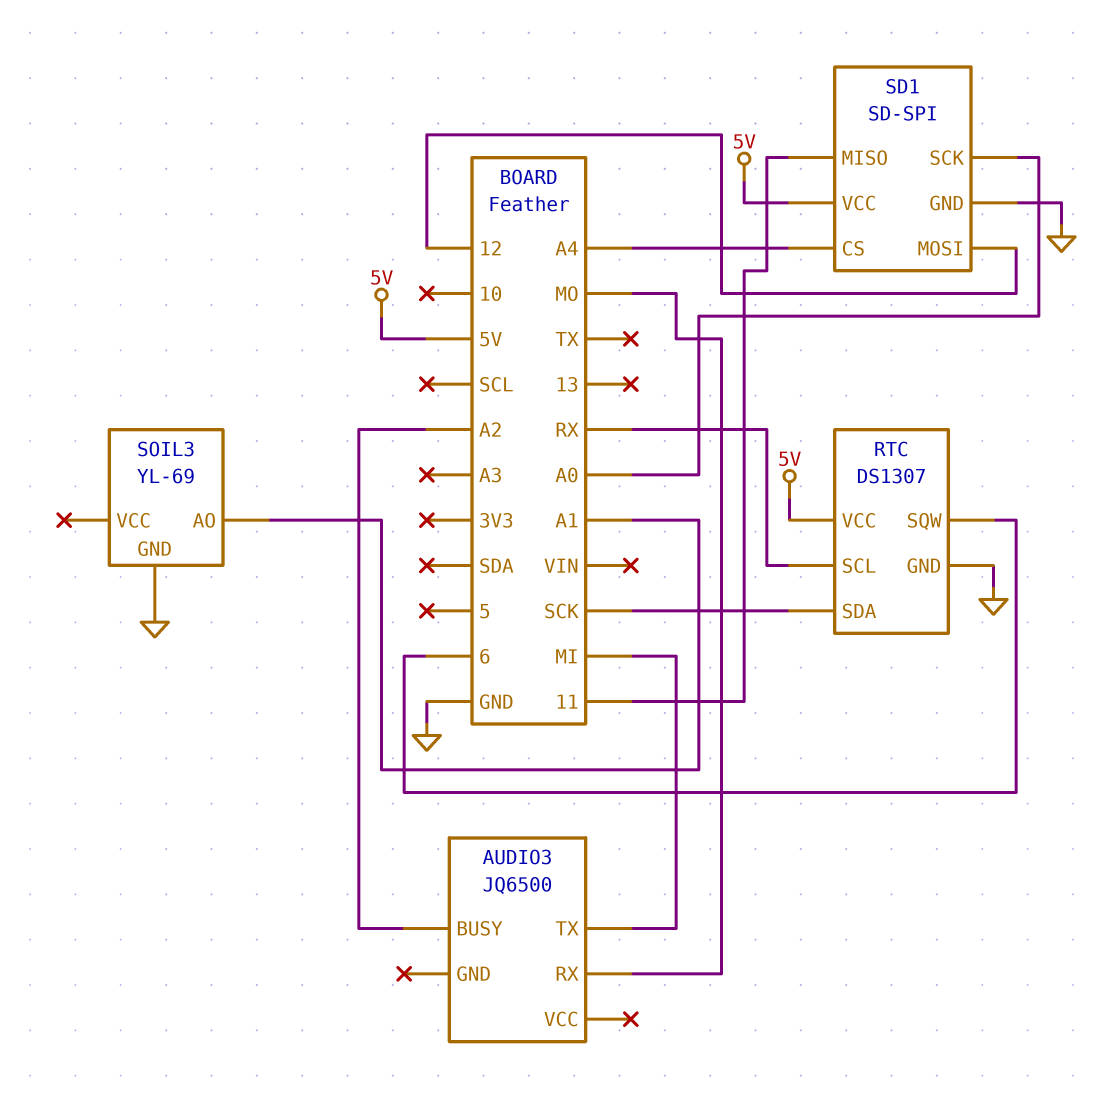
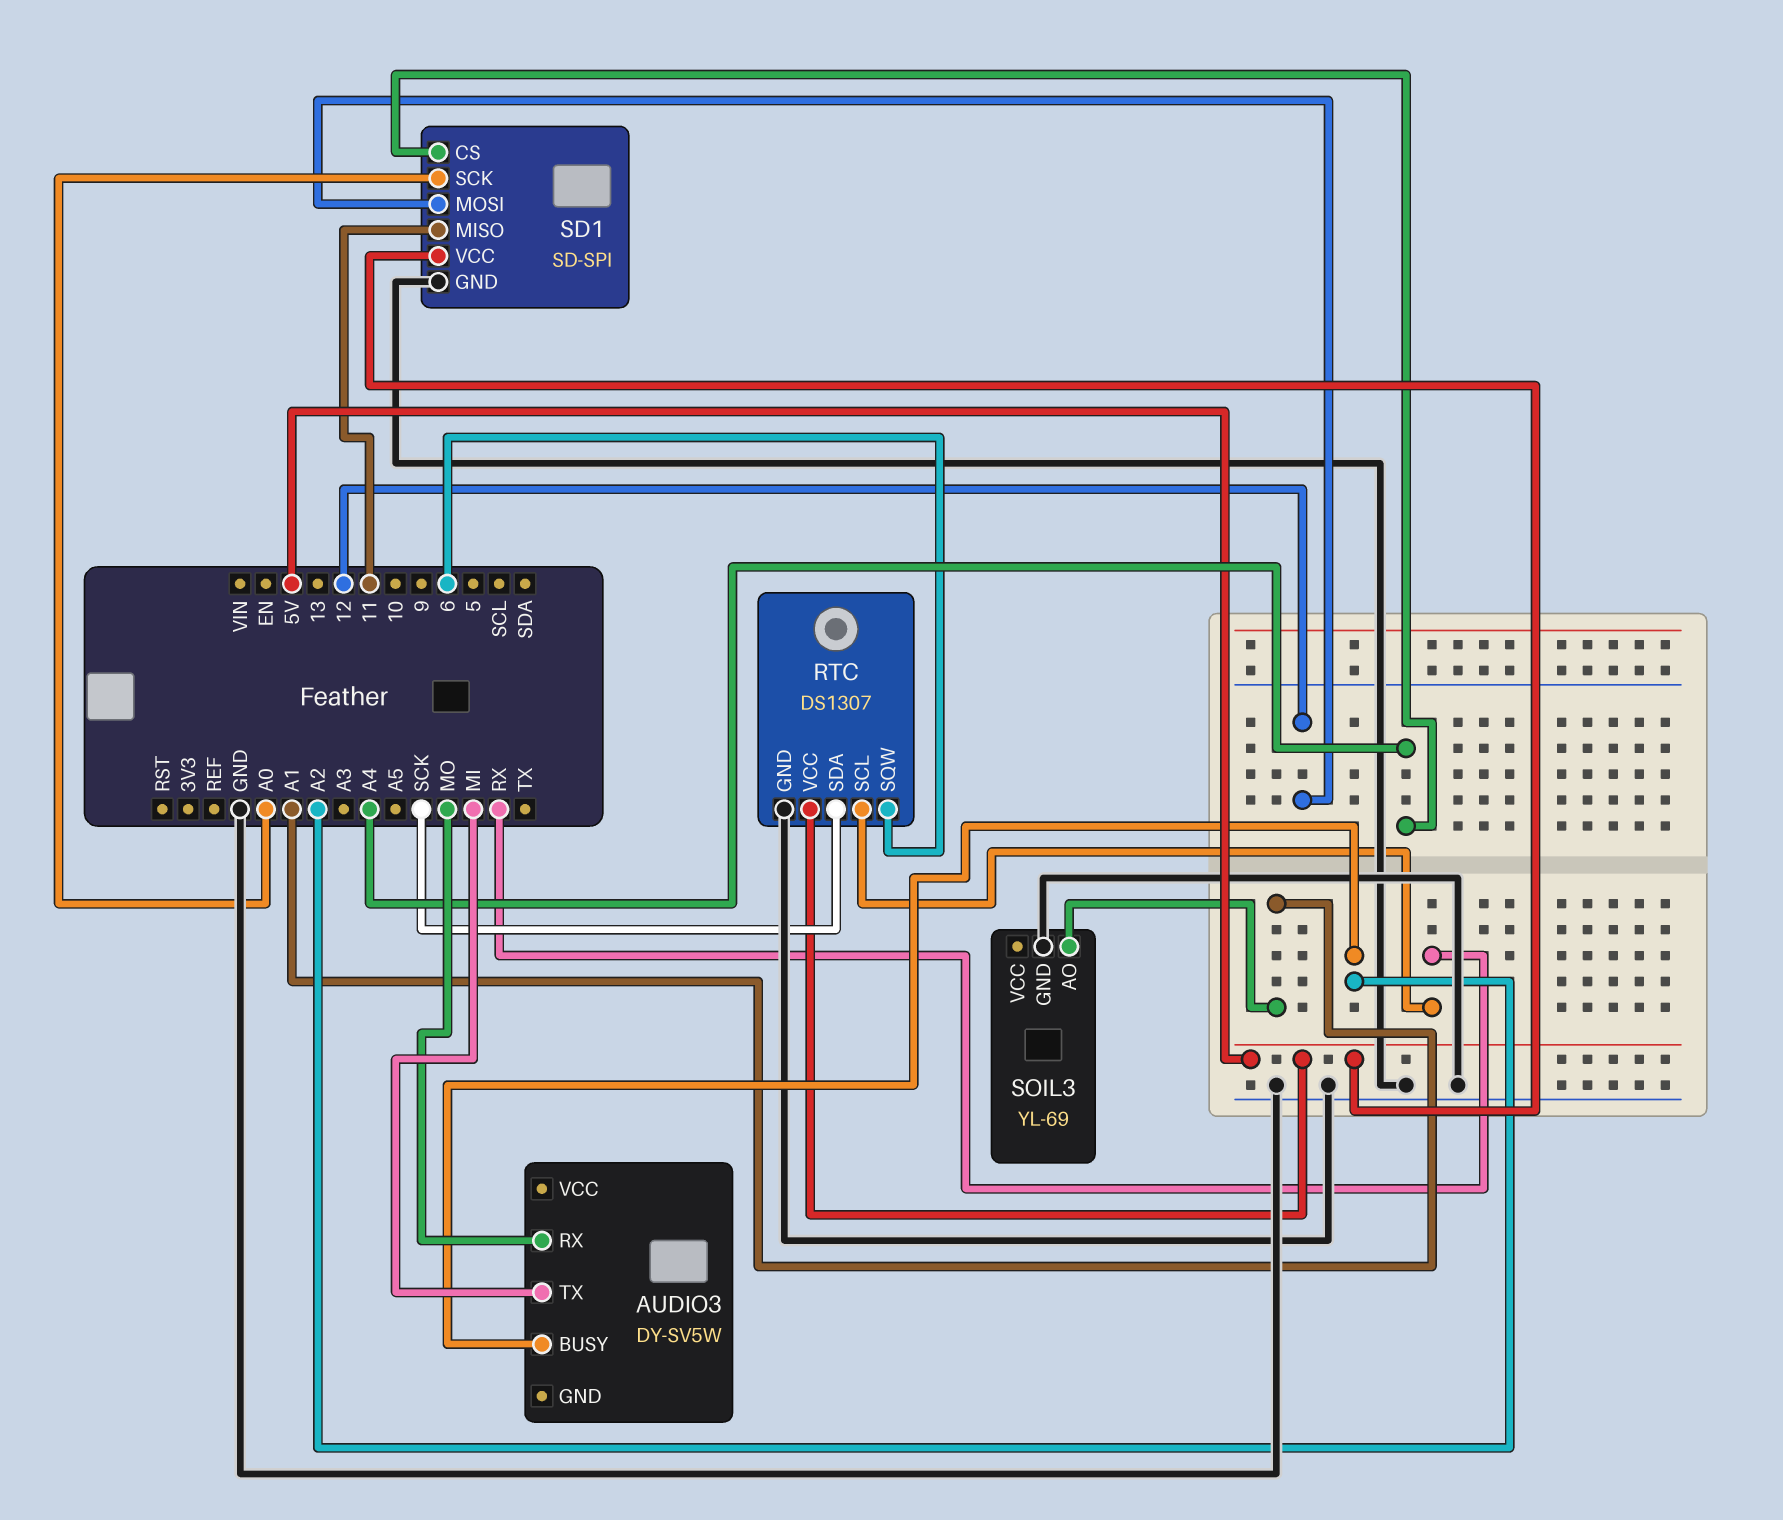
AUDIO3: JQ6500 -> DY-SV5W

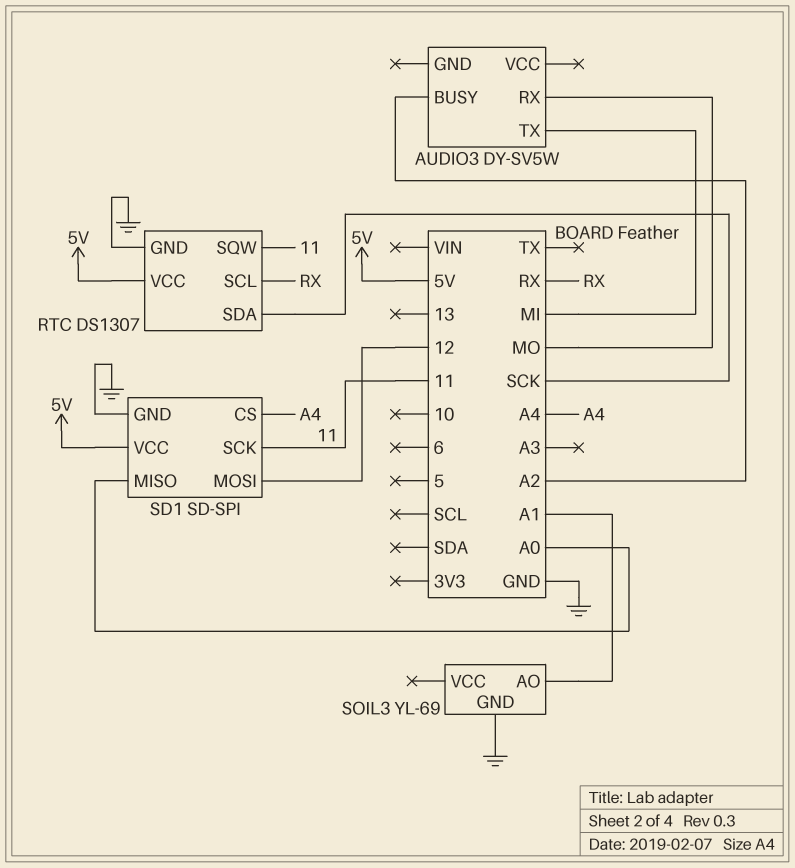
RTC pin SQW: 6 -> 11
SD1 pin MISO: 11 -> A0
SD1 pin SCK: A0 -> 11

